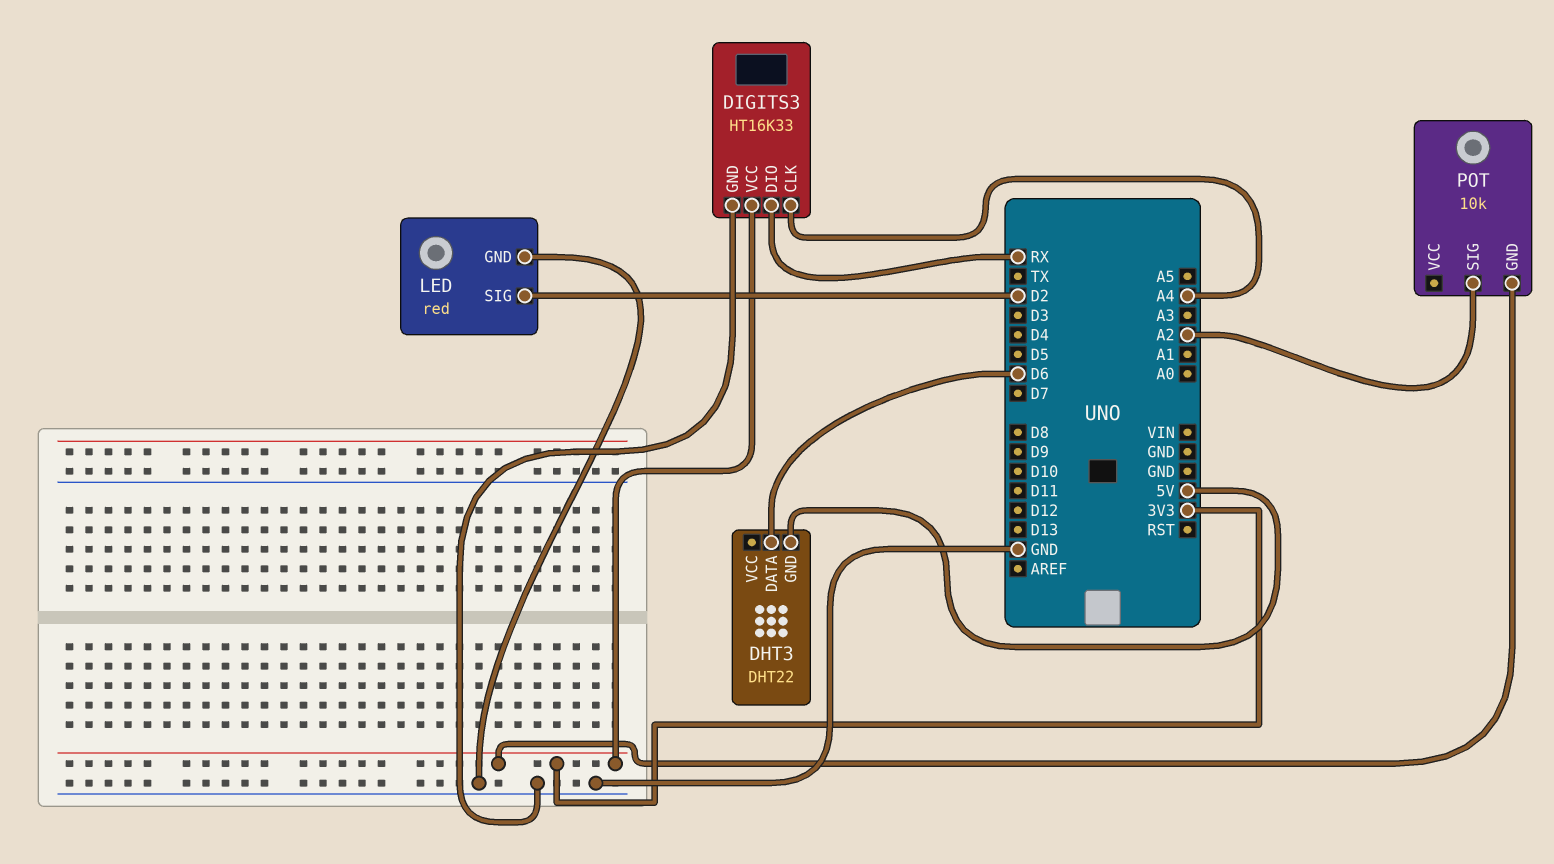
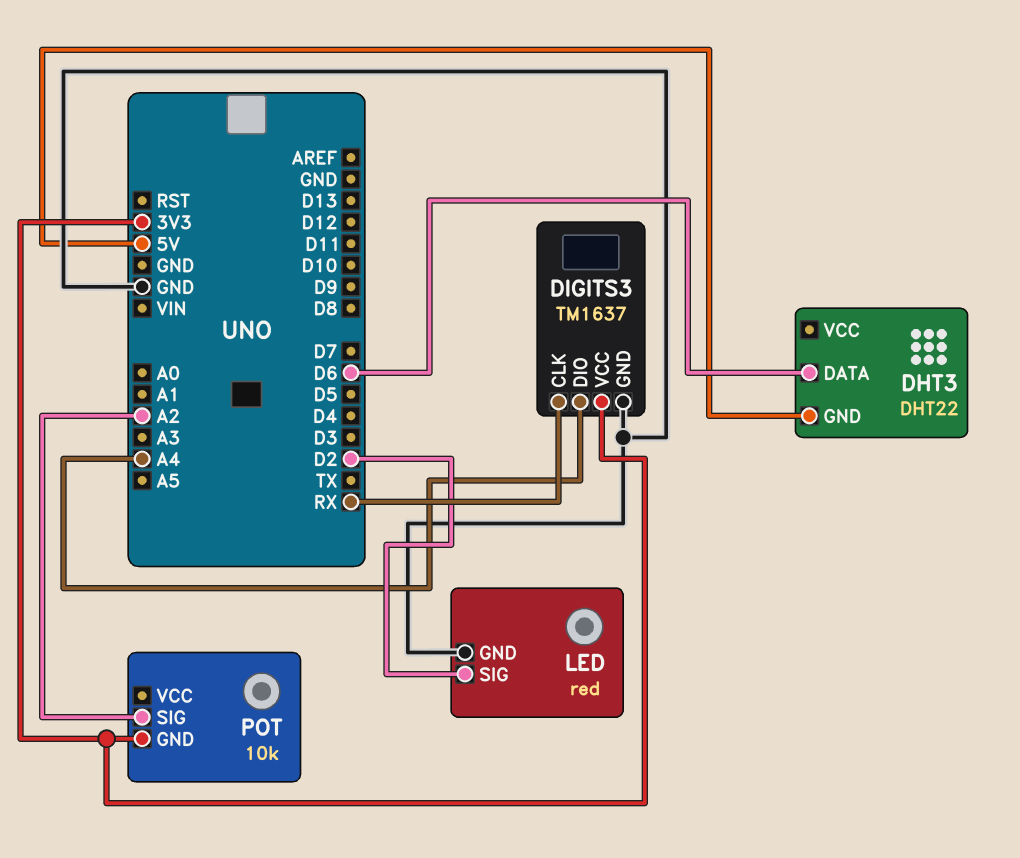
DIGITS3: HT16K33 -> TM1637
DIGITS3 pin CLK: A4 -> RX
DIGITS3 pin DIO: RX -> A4

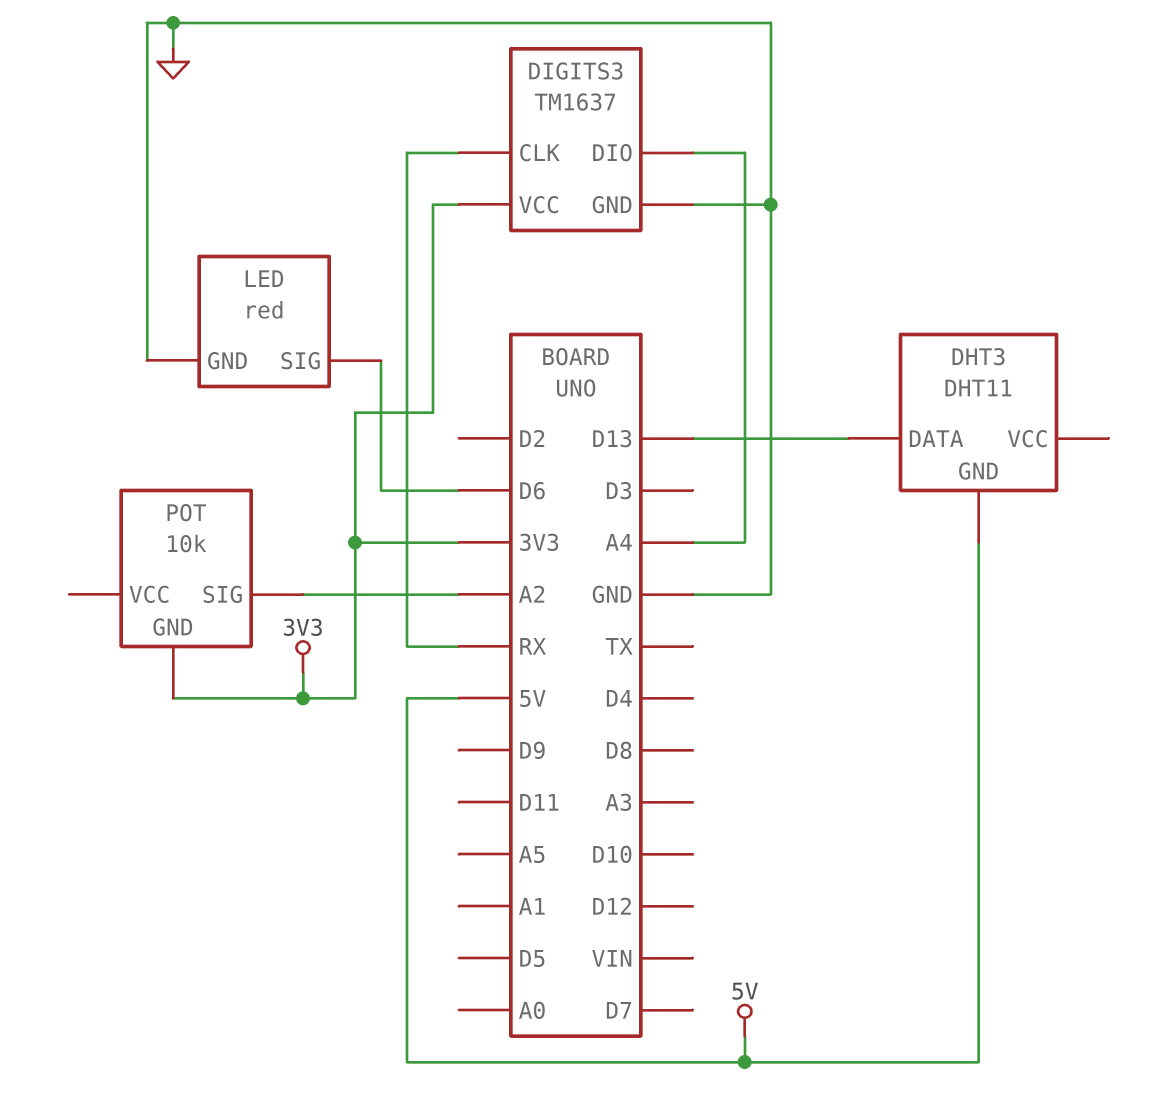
DHT3: DHT22 -> DHT11
DHT3 pin DATA: D6 -> D13
LED pin SIG: D2 -> D6

